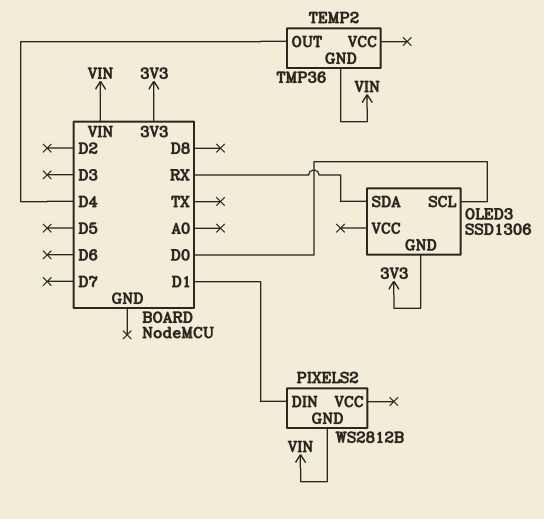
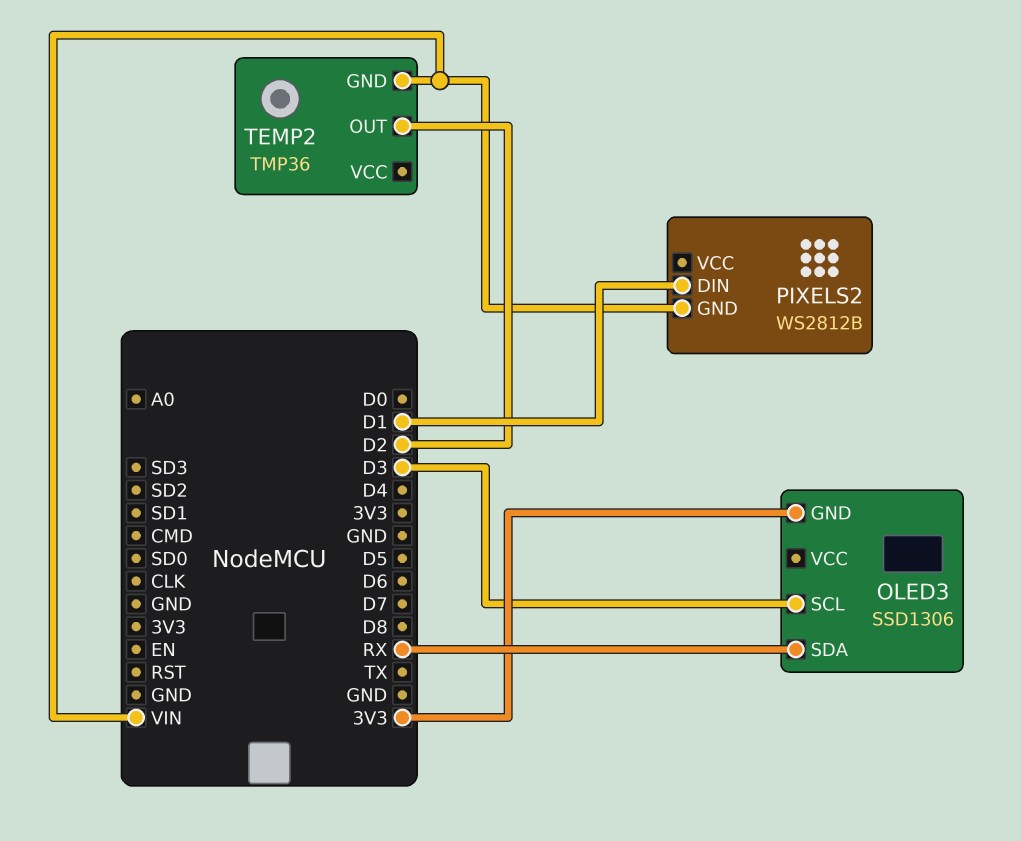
OLED3 pin SCL: D0 -> D3
TEMP2 pin OUT: D4 -> D2

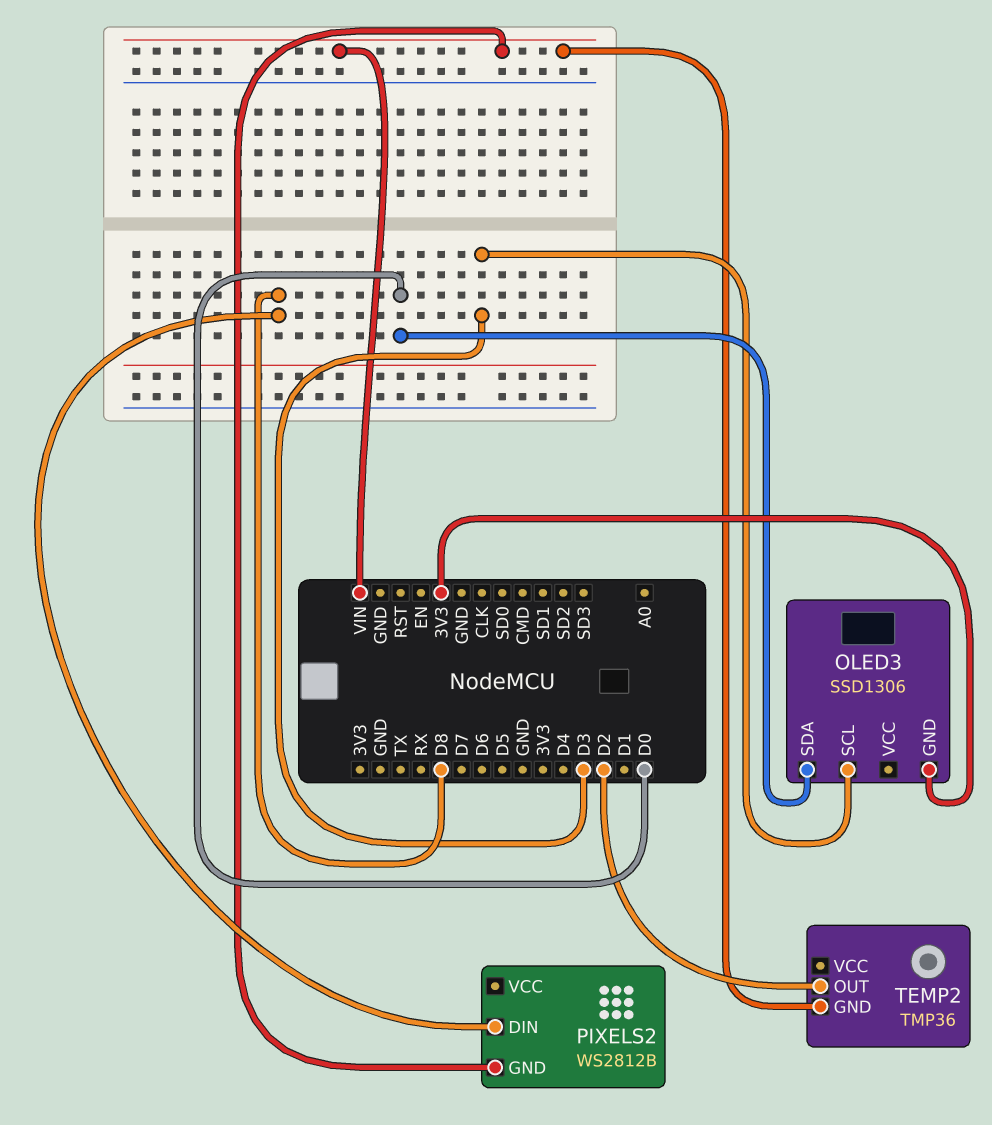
OLED3 pin SDA: RX -> D0
PIXELS2 pin DIN: D1 -> D8

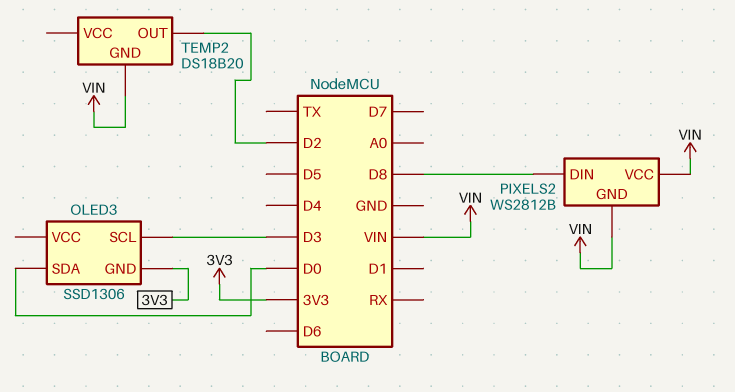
PIXELS2 pin VCC: none -> VIN
TEMP2: TMP36 -> DS18B20

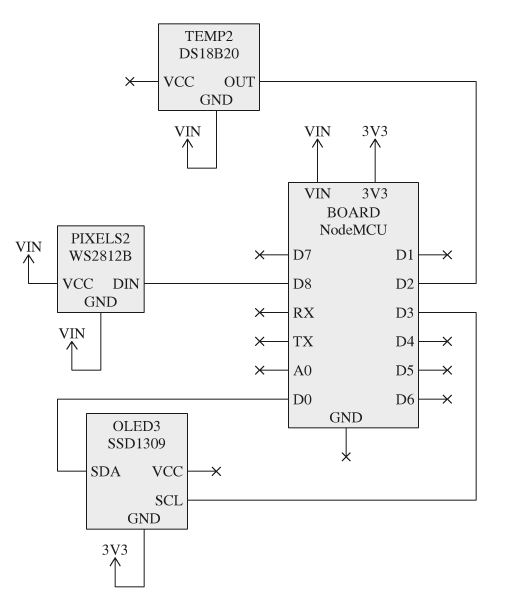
OLED3: SSD1306 -> SSD1309

